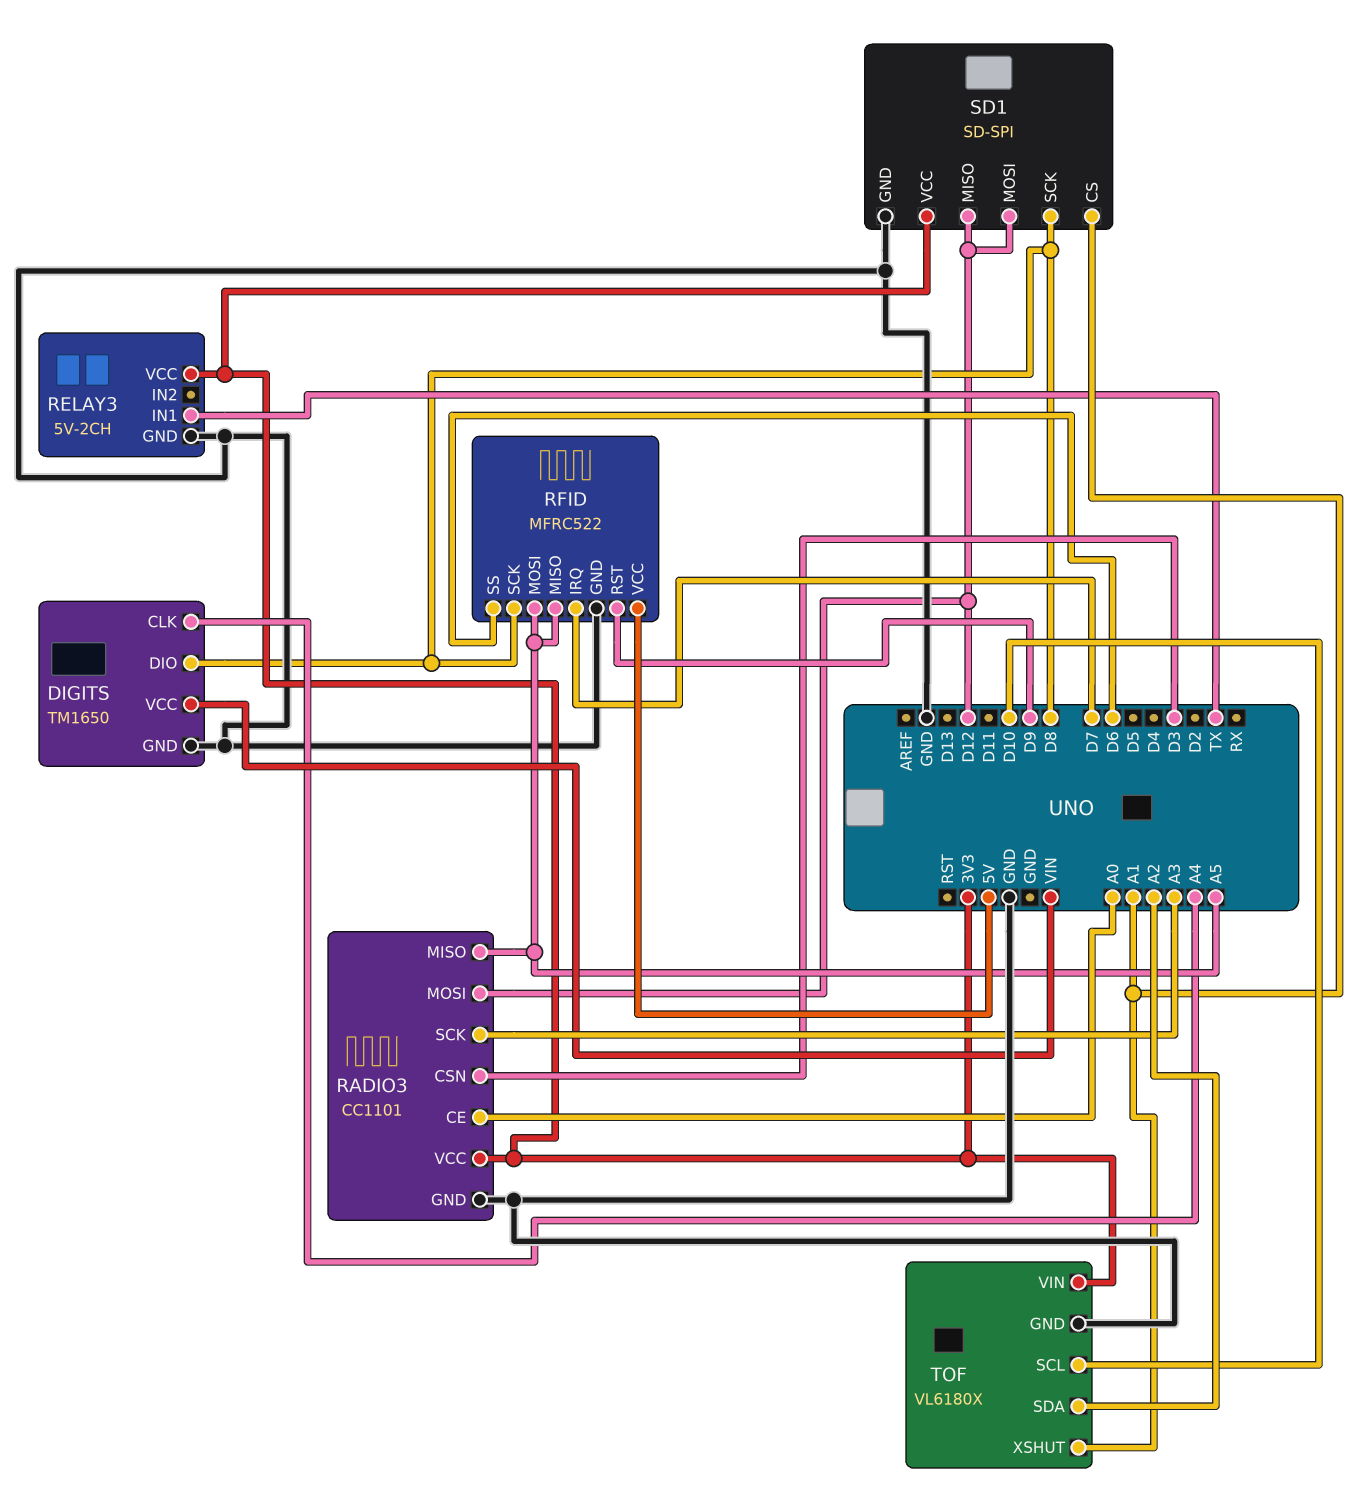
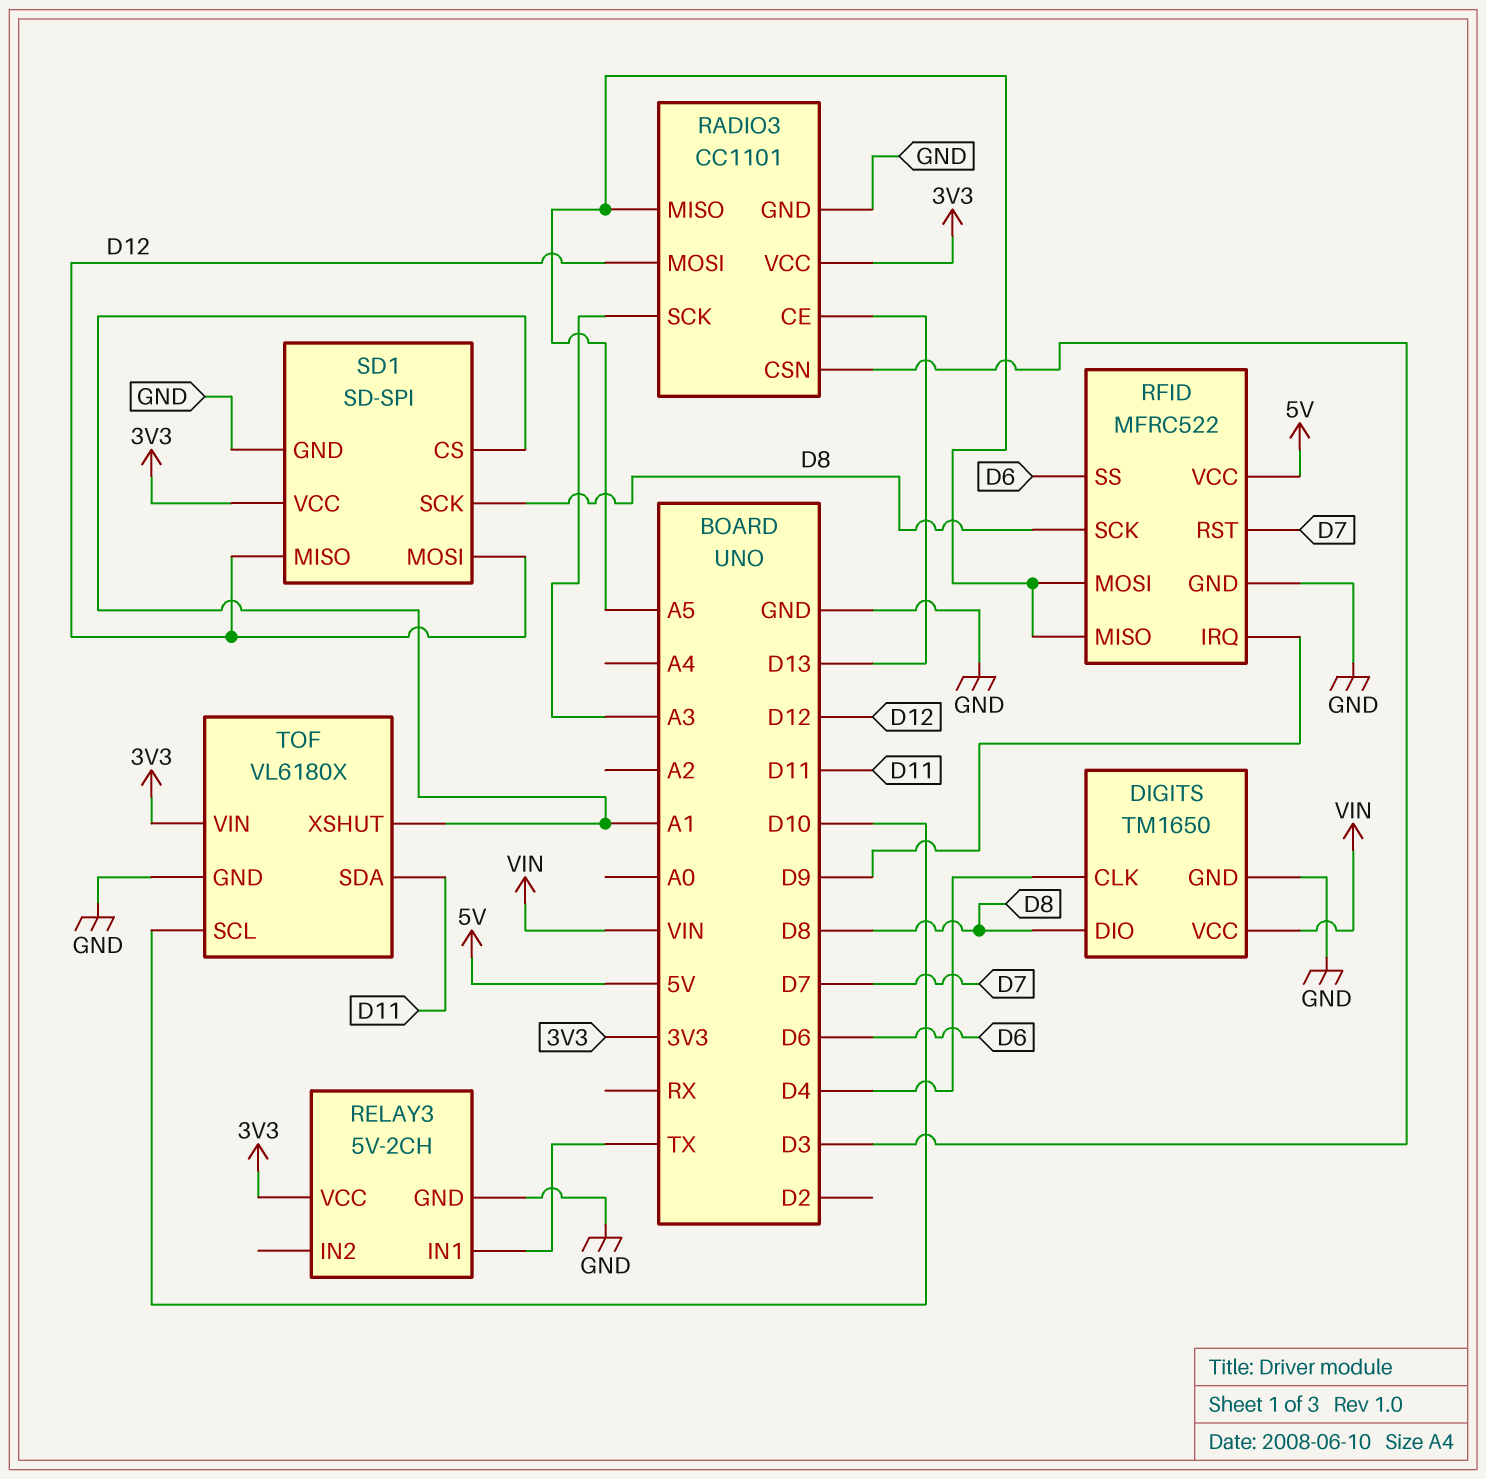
DIGITS pin CLK: A4 -> D4
RADIO3 pin CE: A0 -> D13
RFID pin IRQ: D7 -> D9
RFID pin RST: D9 -> D7
TOF pin SDA: A2 -> D11

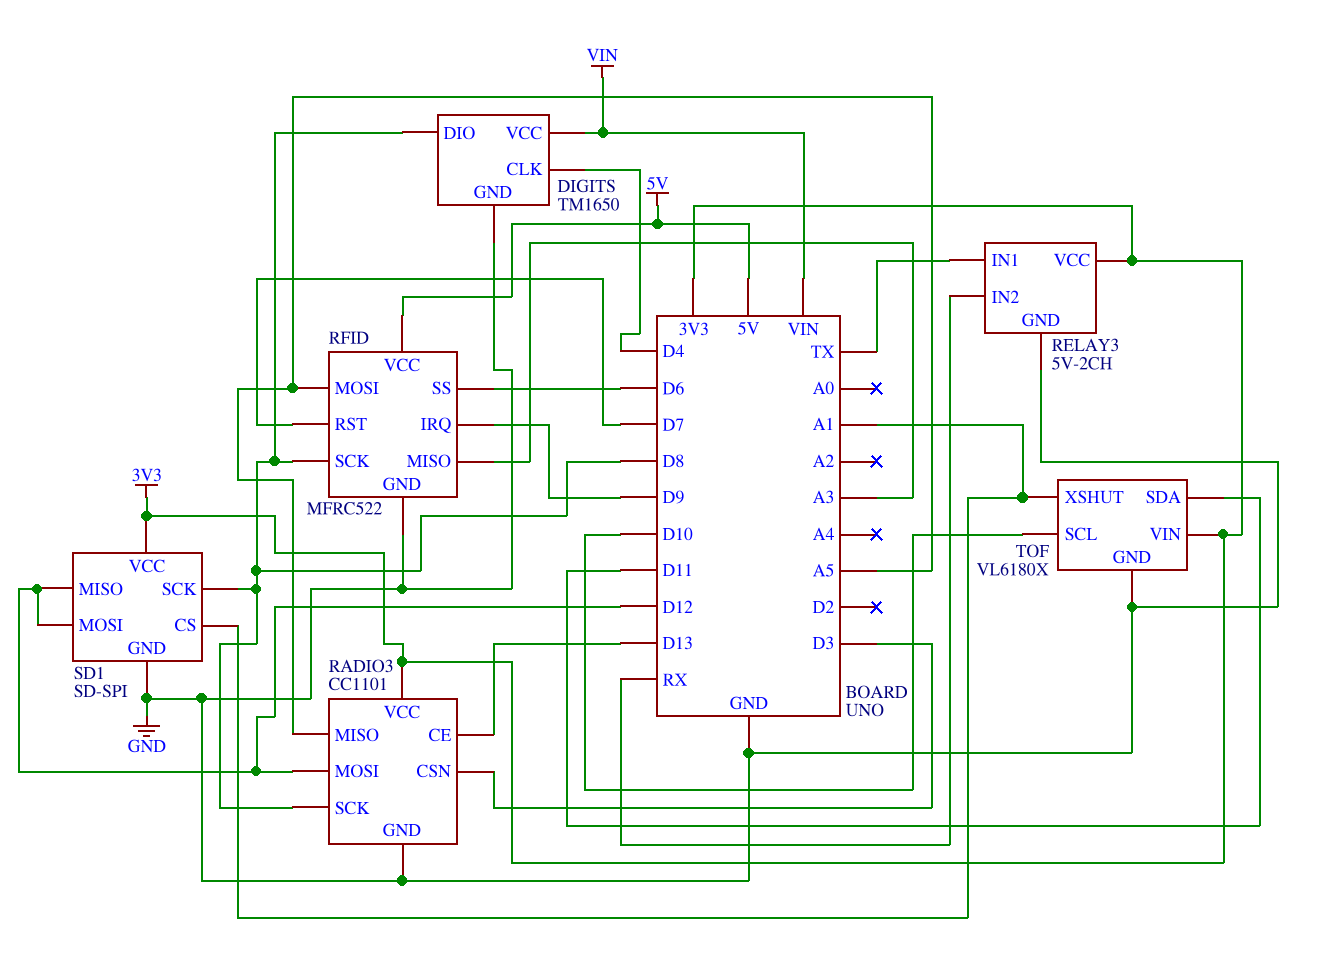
RADIO3 pin SCK: A3 -> D8
RELAY3 pin IN2: none -> RX
RFID pin MISO: A5 -> A3

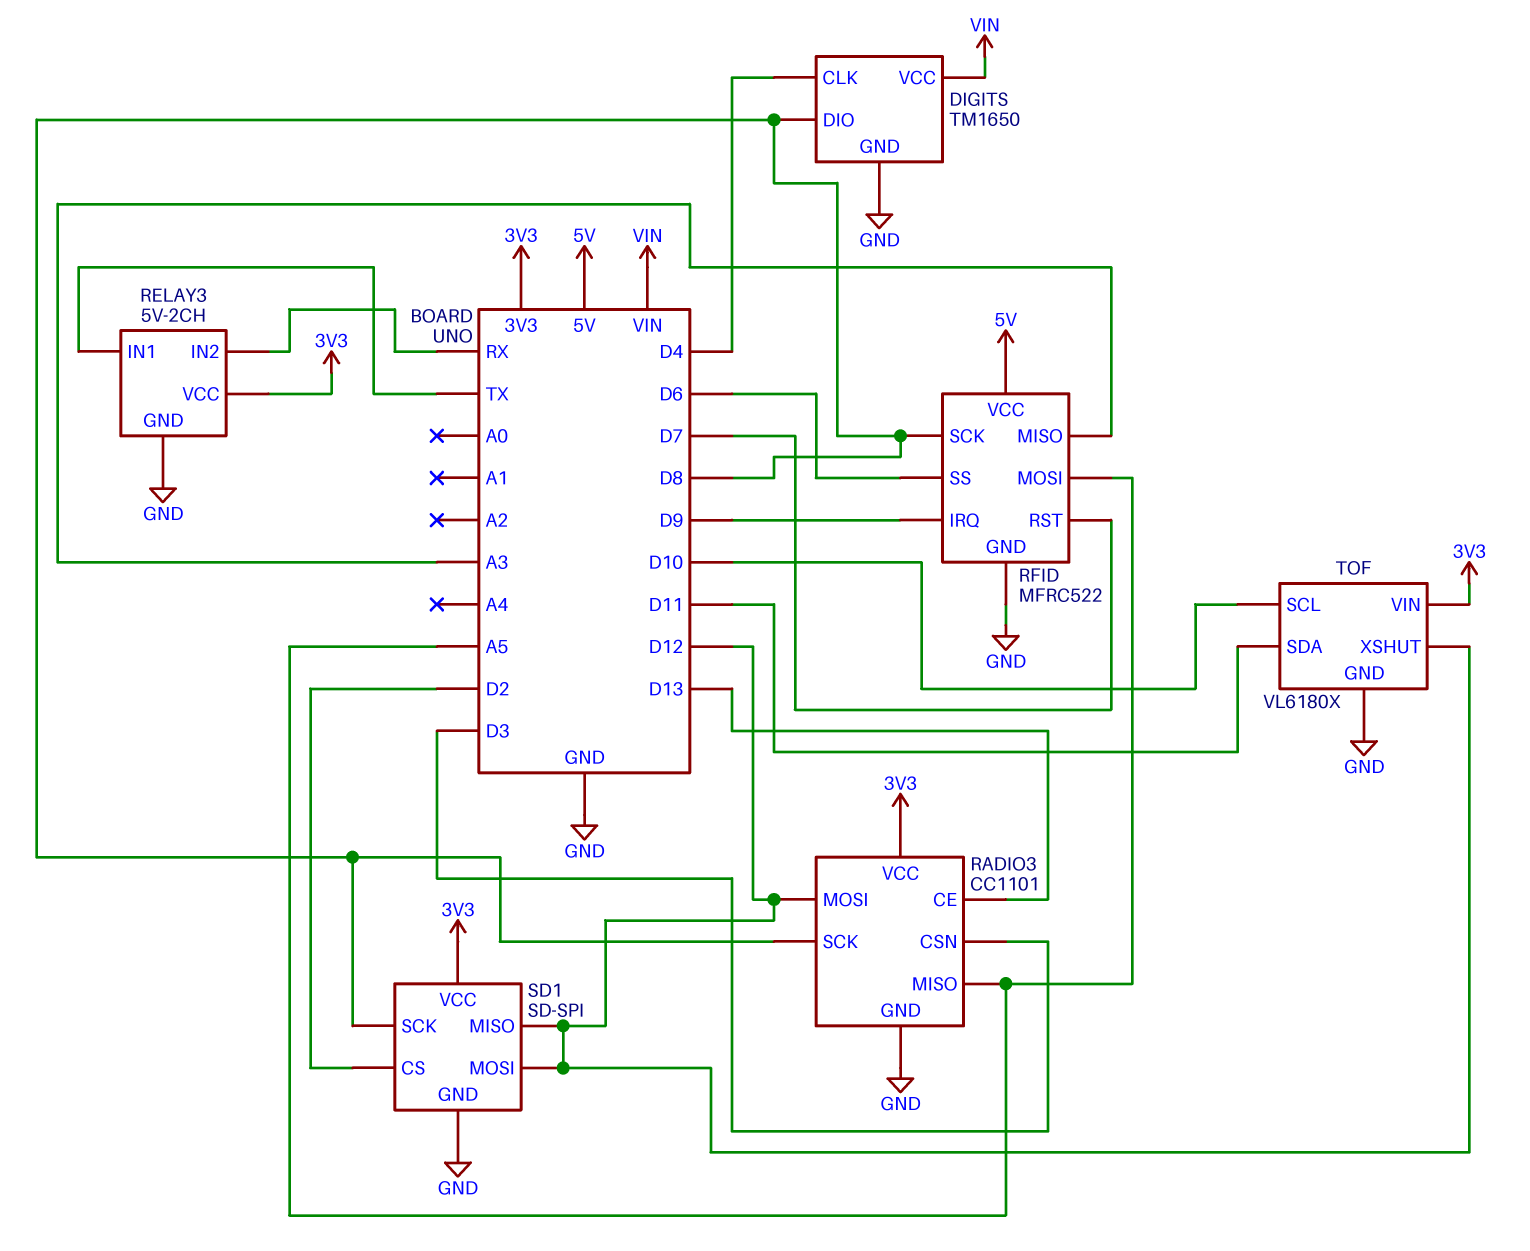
SD1 pin CS: A1 -> D2
TOF pin XSHUT: A1 -> D12

